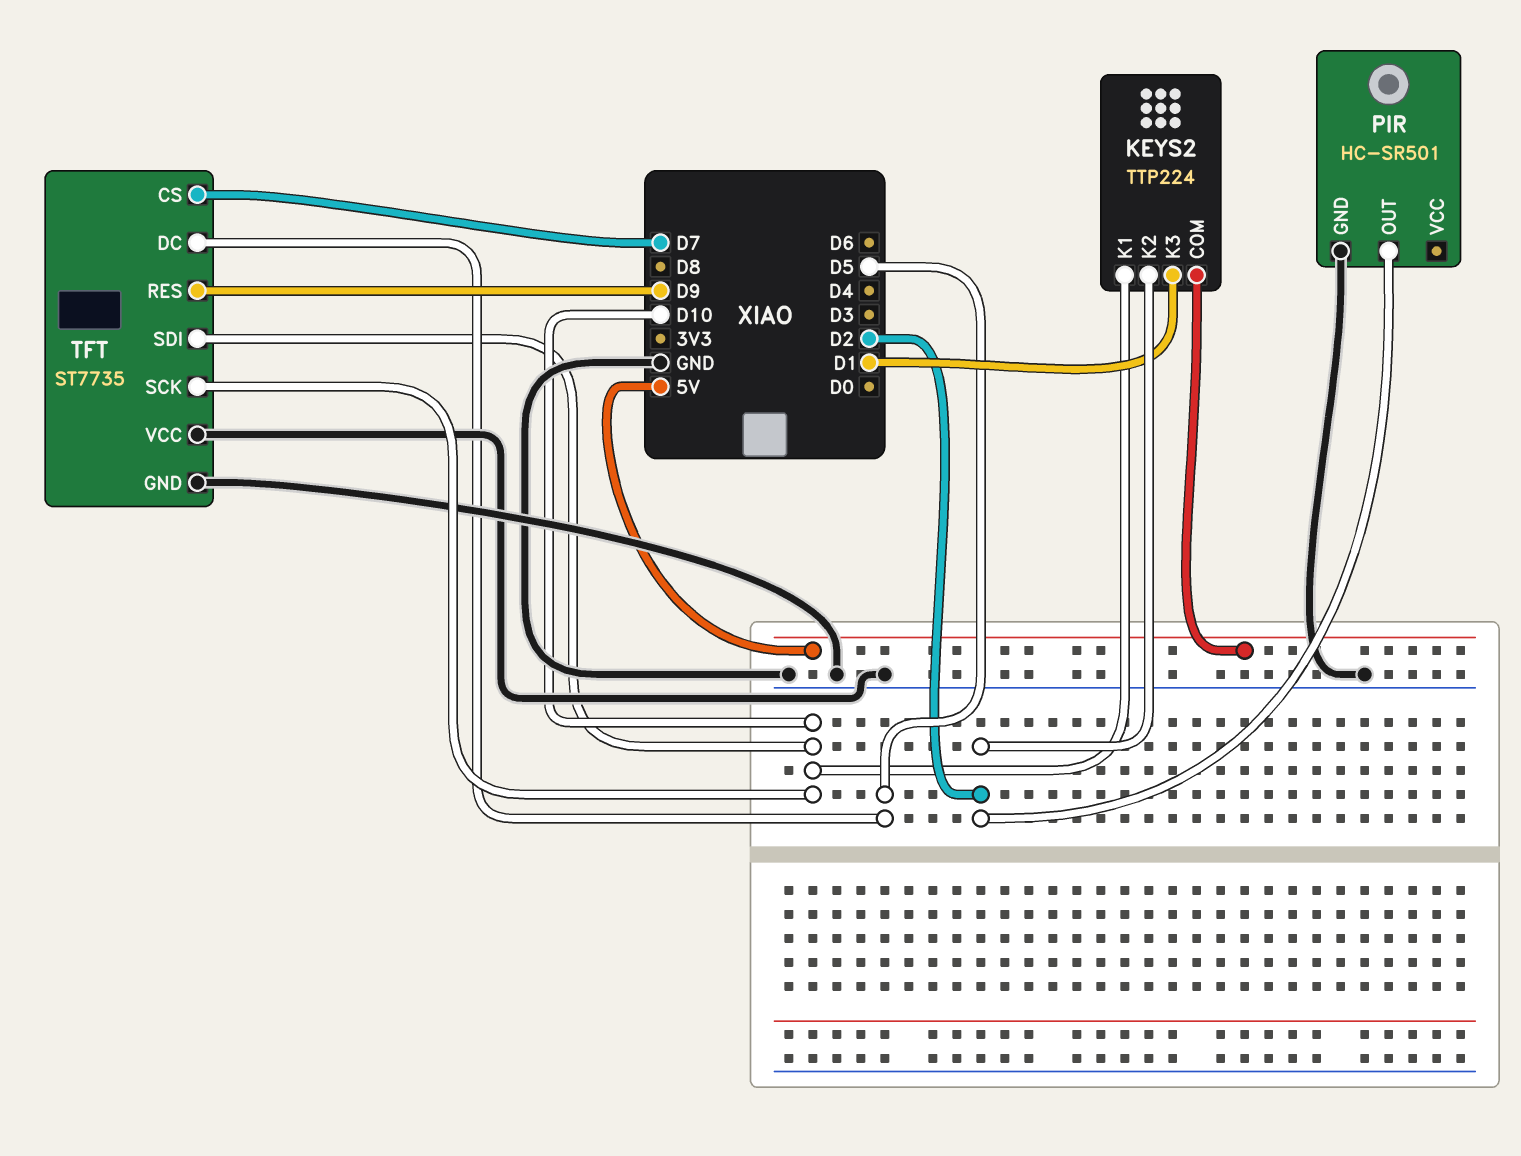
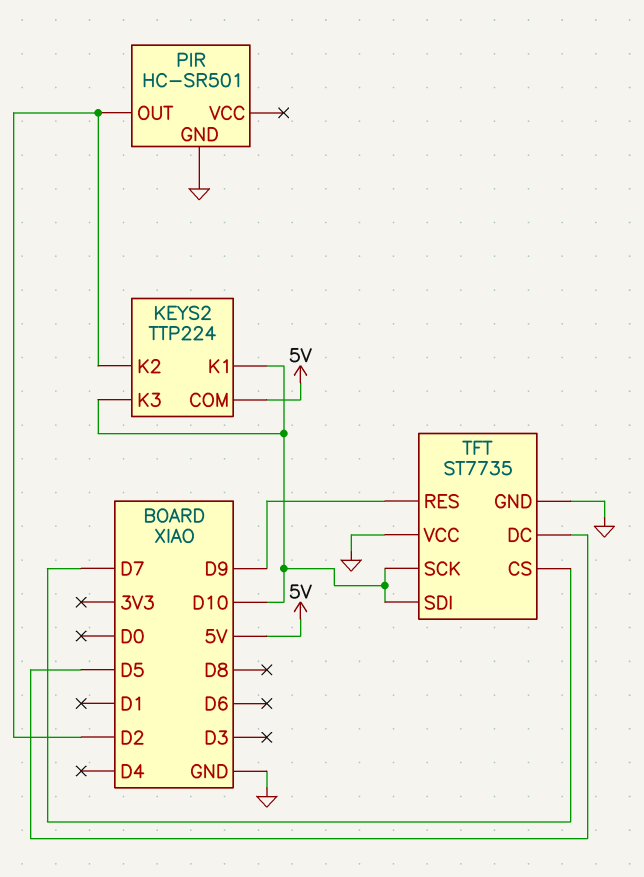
KEYS2 pin K3: D1 -> D10

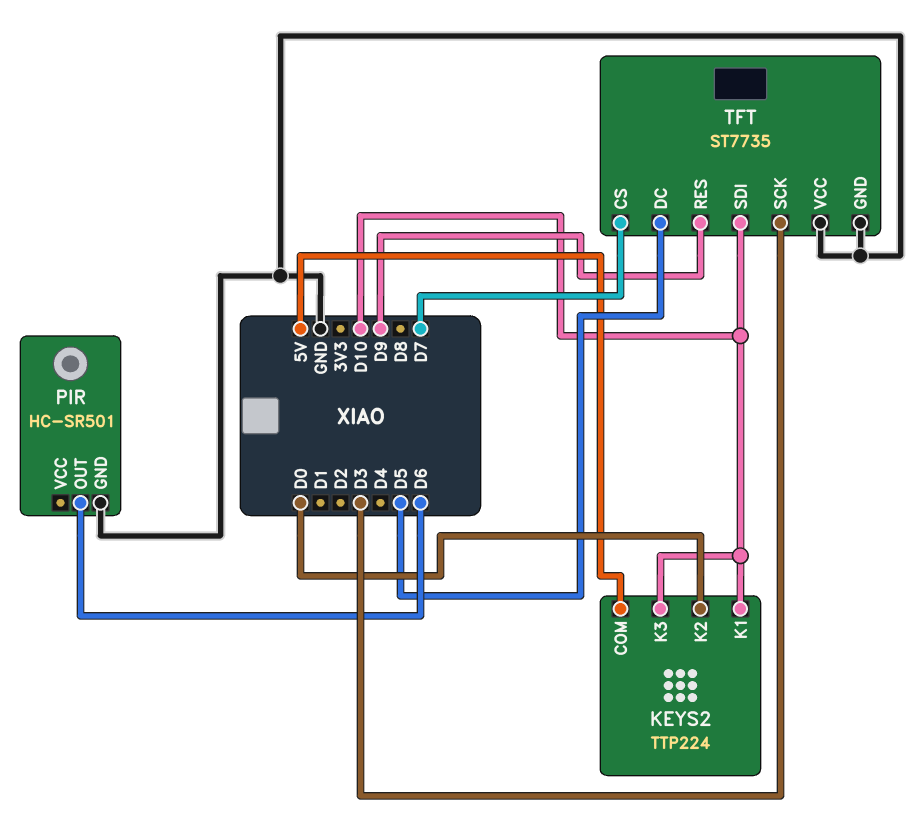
KEYS2 pin K2: D2 -> D0
PIR pin OUT: D2 -> D6
TFT pin SCK: D10 -> D3

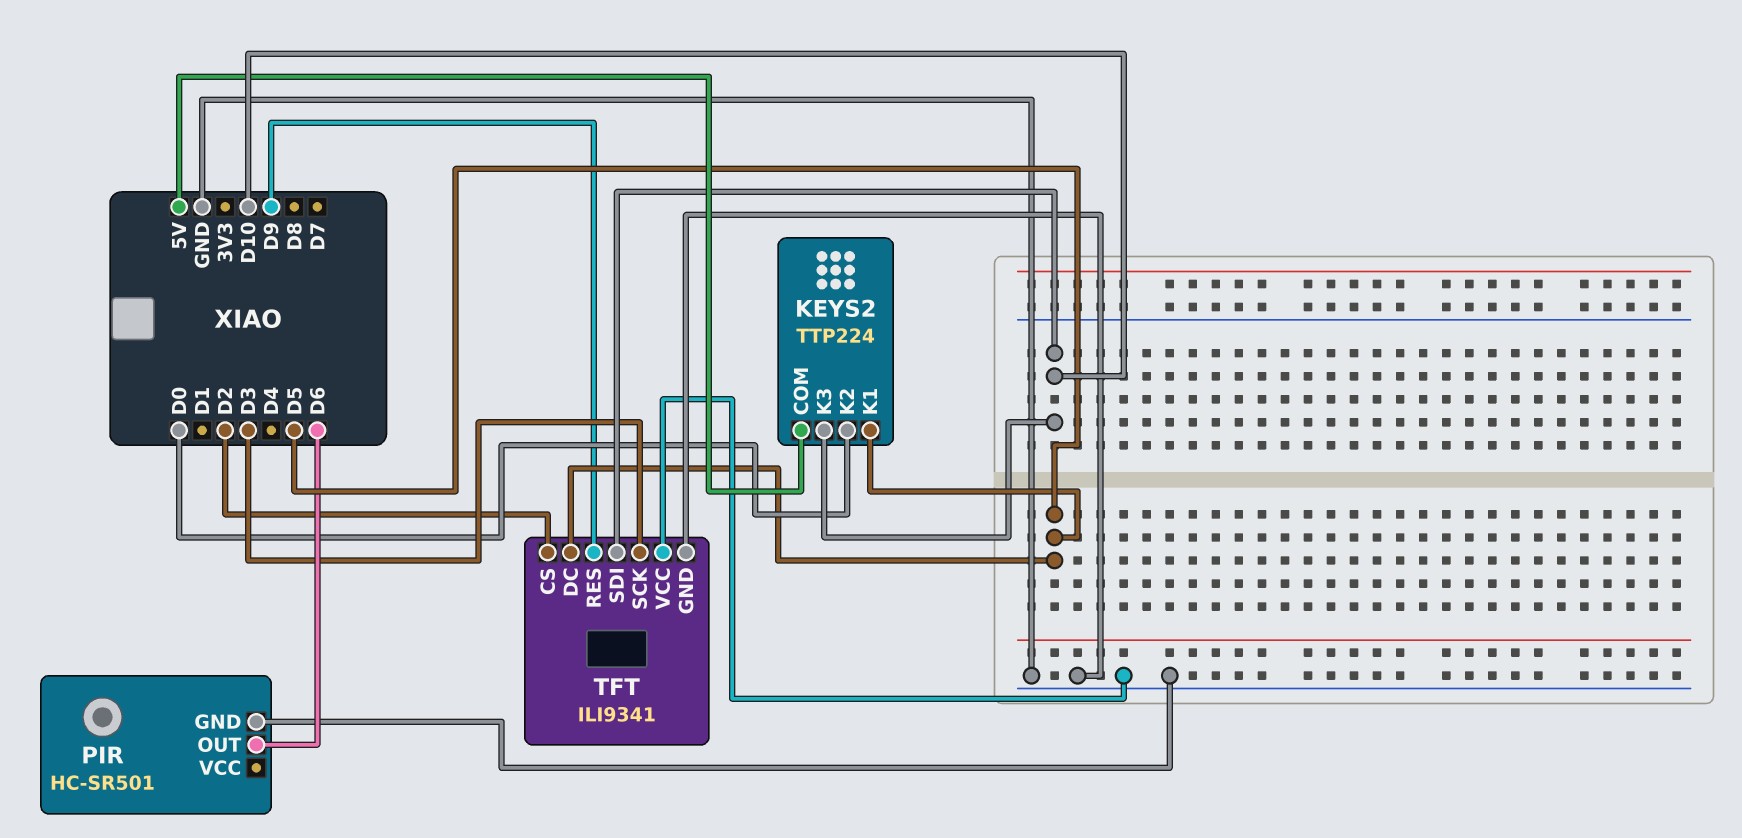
KEYS2 pin K1: D10 -> D5
TFT: ST7735 -> ILI9341
TFT pin CS: D7 -> D2

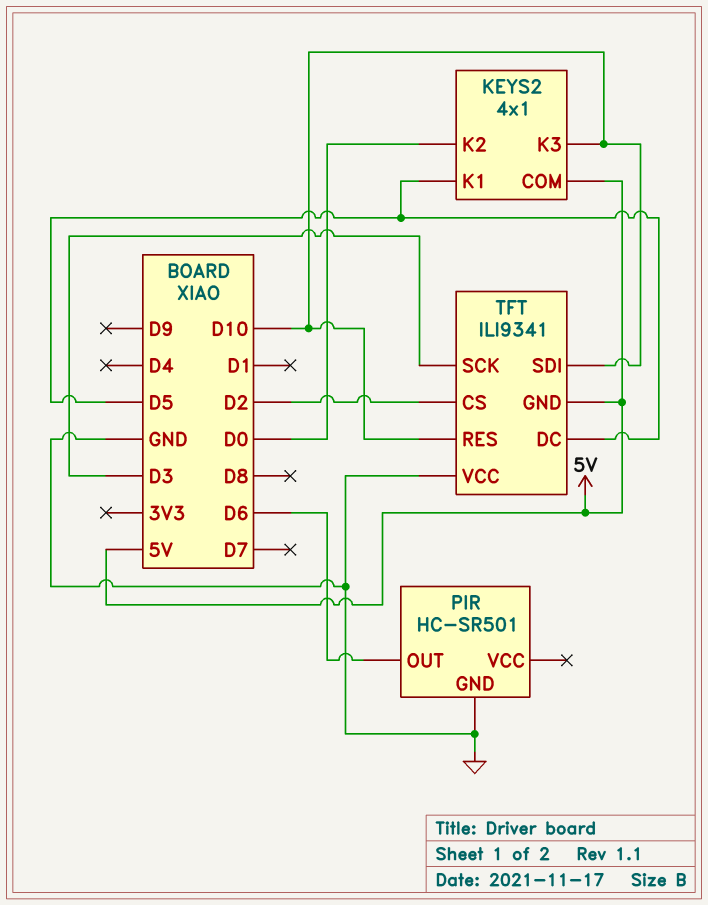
KEYS2: TTP224 -> 4x1
TFT pin GND: GND -> 5V
TFT pin RES: D9 -> D10

